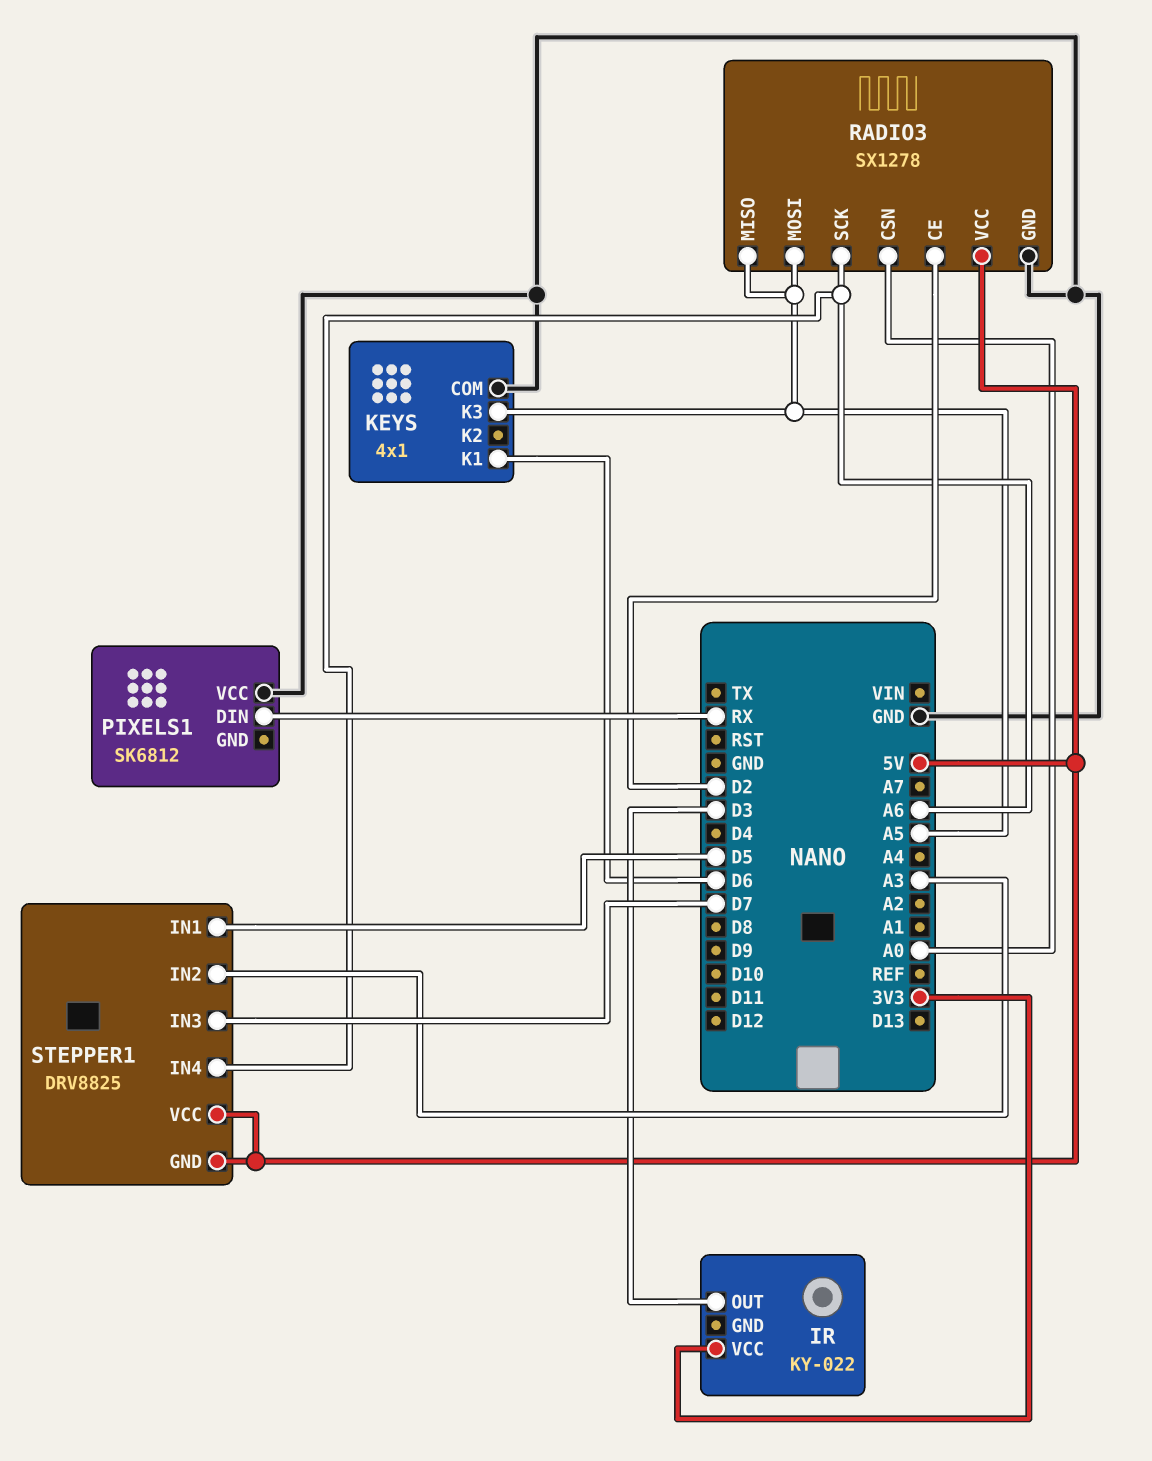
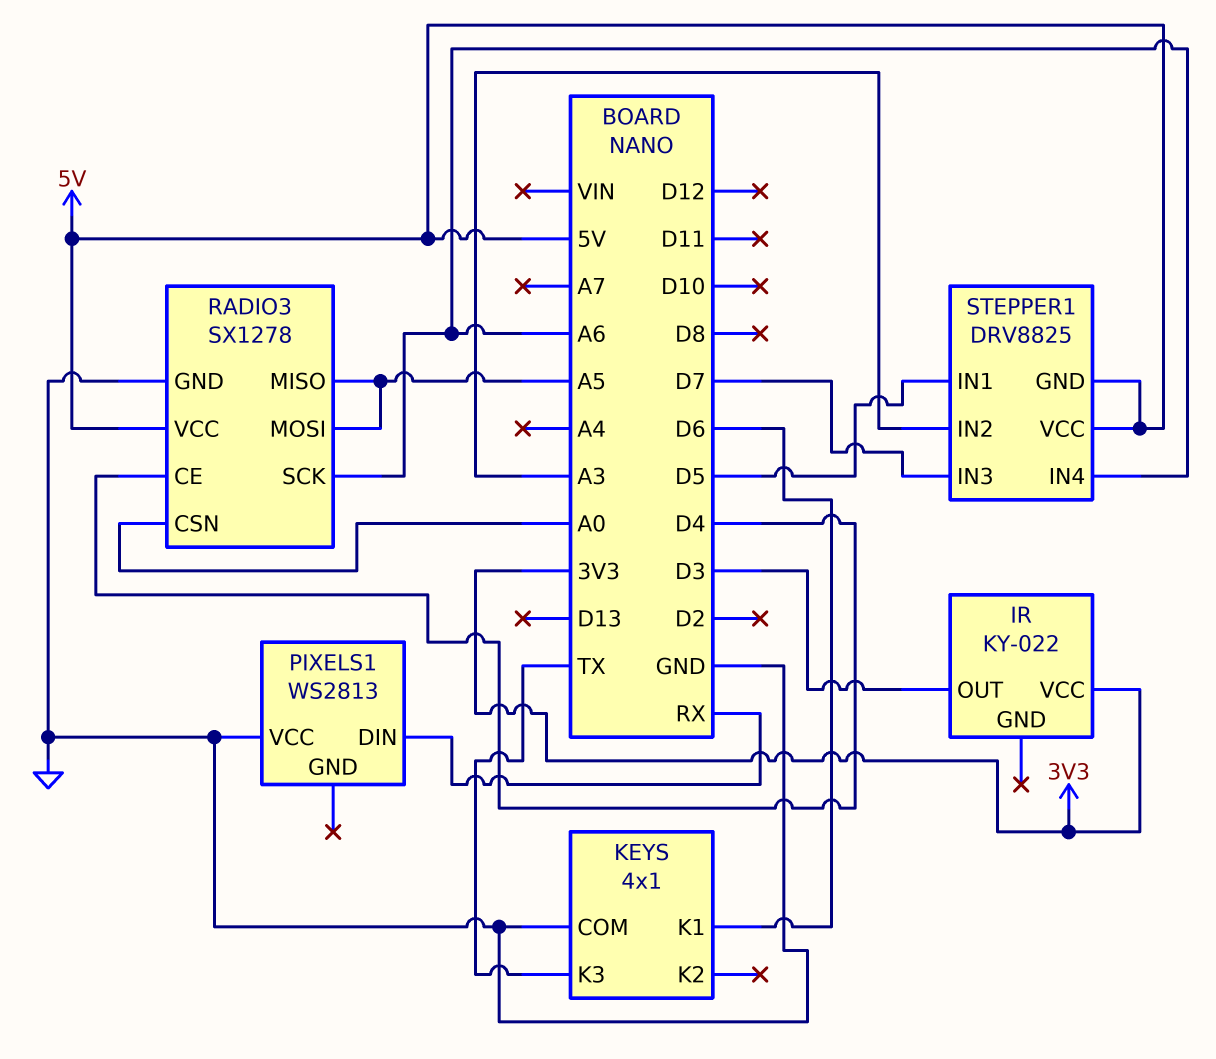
KEYS pin K3: A5 -> TX
PIXELS1: SK6812 -> WS2813
RADIO3 pin CE: D2 -> D4

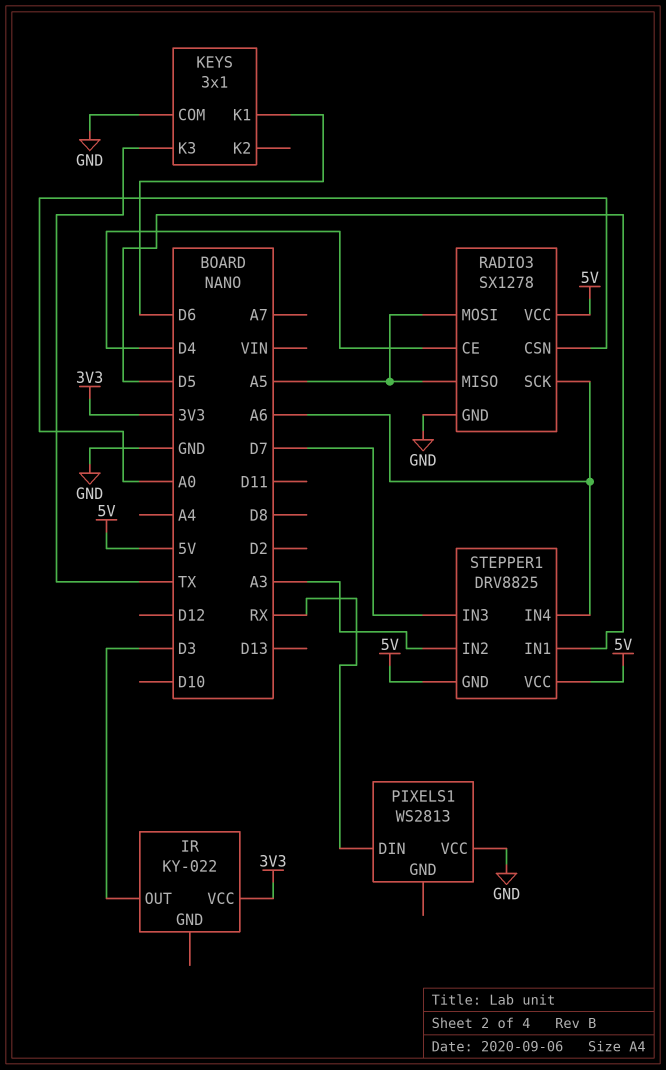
KEYS: 4x1 -> 3x1

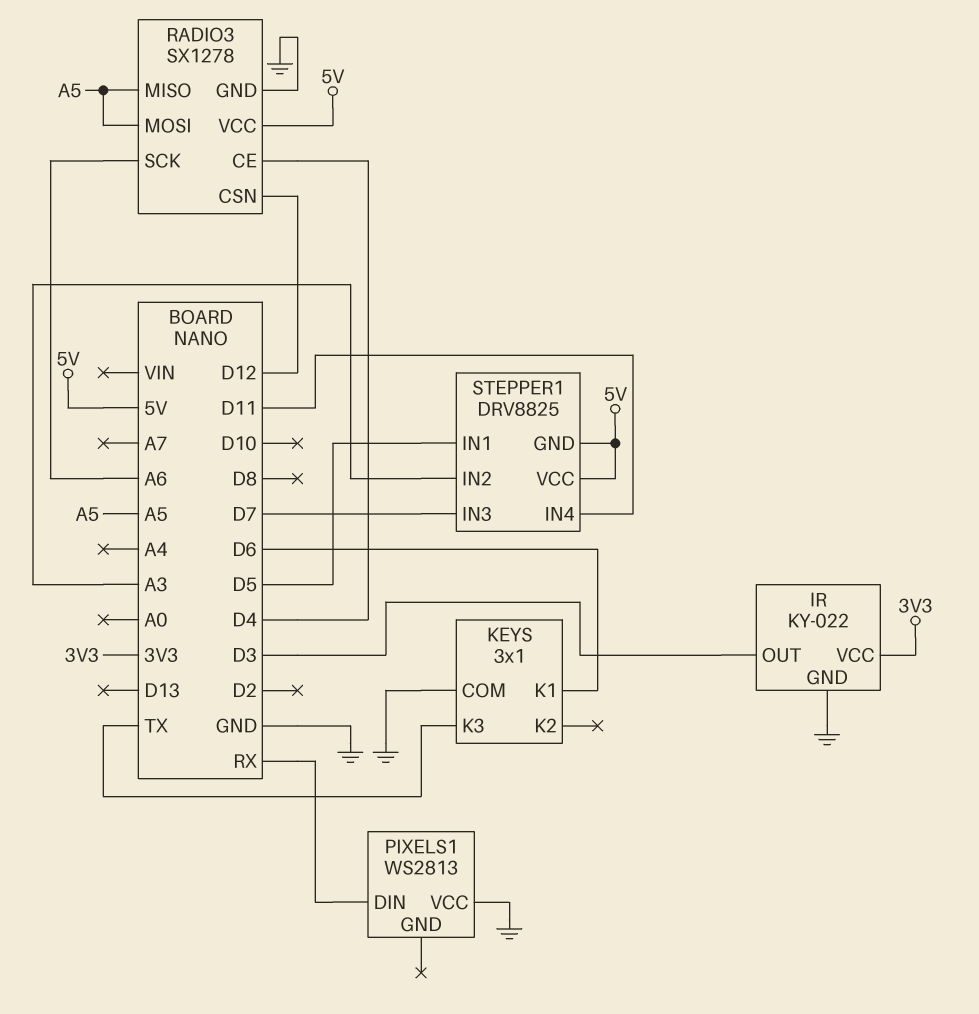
IR pin GND: none -> GND
RADIO3 pin CSN: A0 -> D12
STEPPER1 pin IN4: A6 -> D11

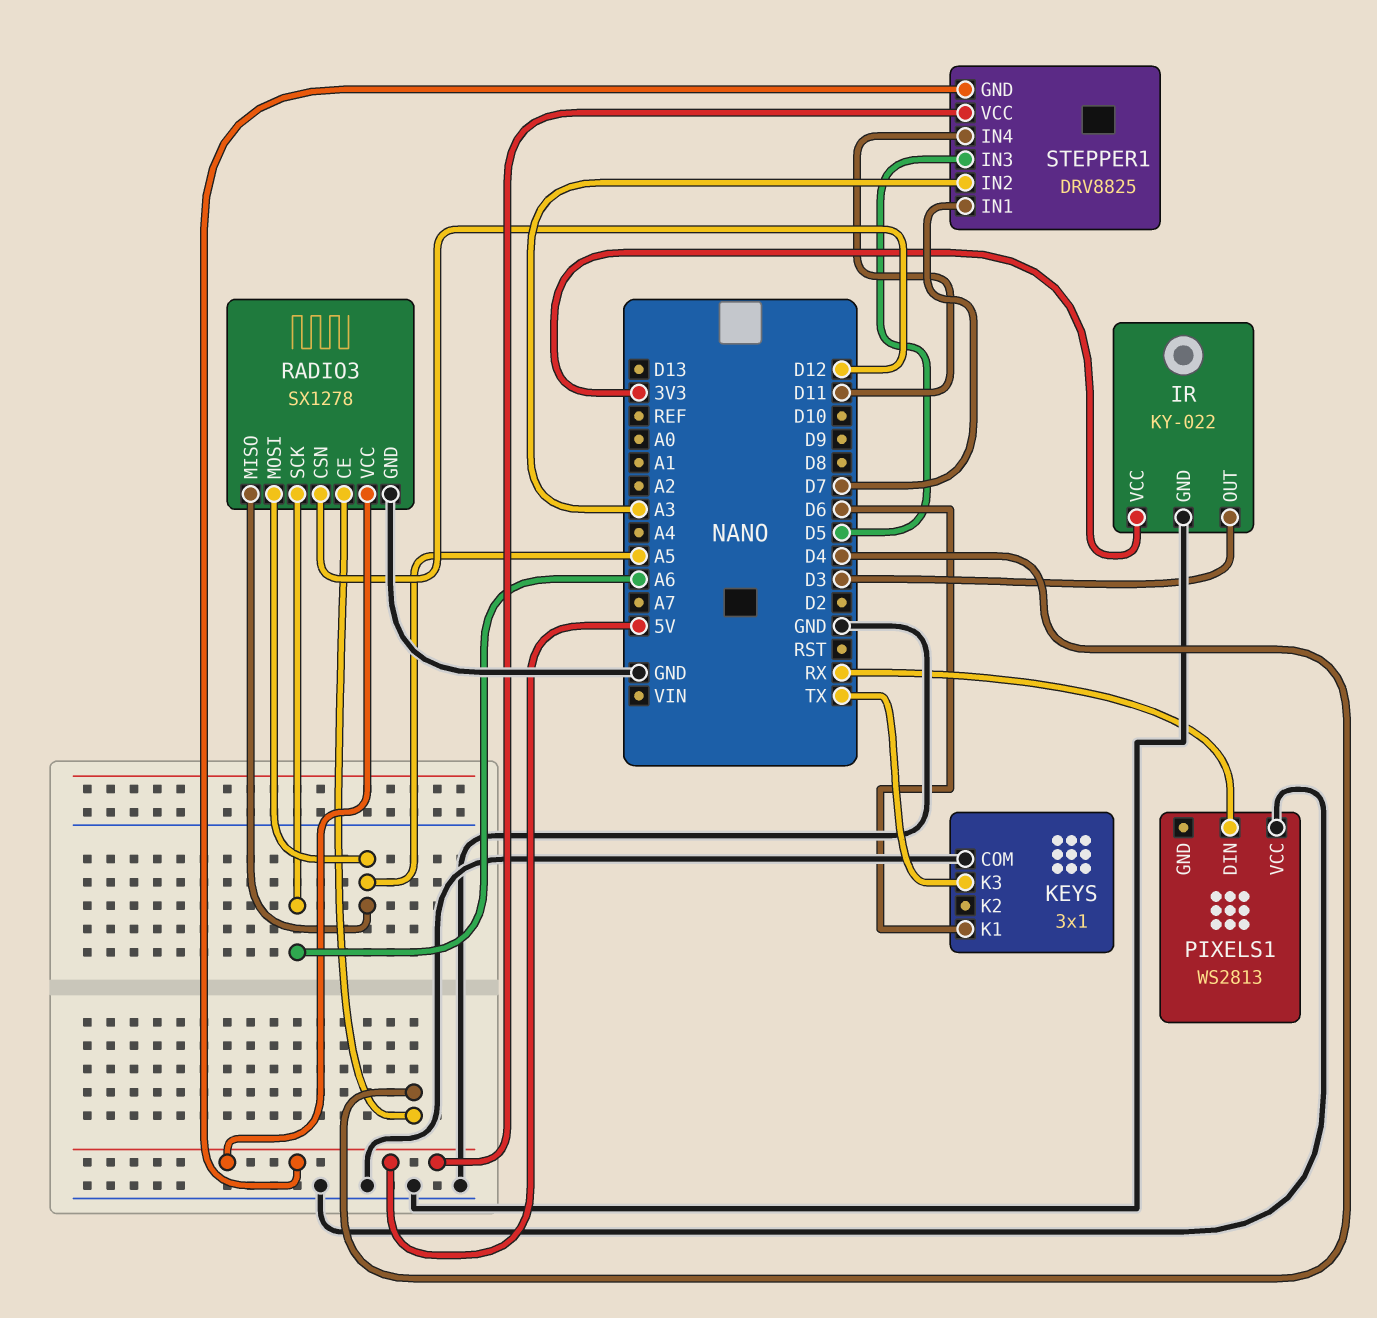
STEPPER1 pin IN1: D5 -> D7
STEPPER1 pin IN3: D7 -> D5

